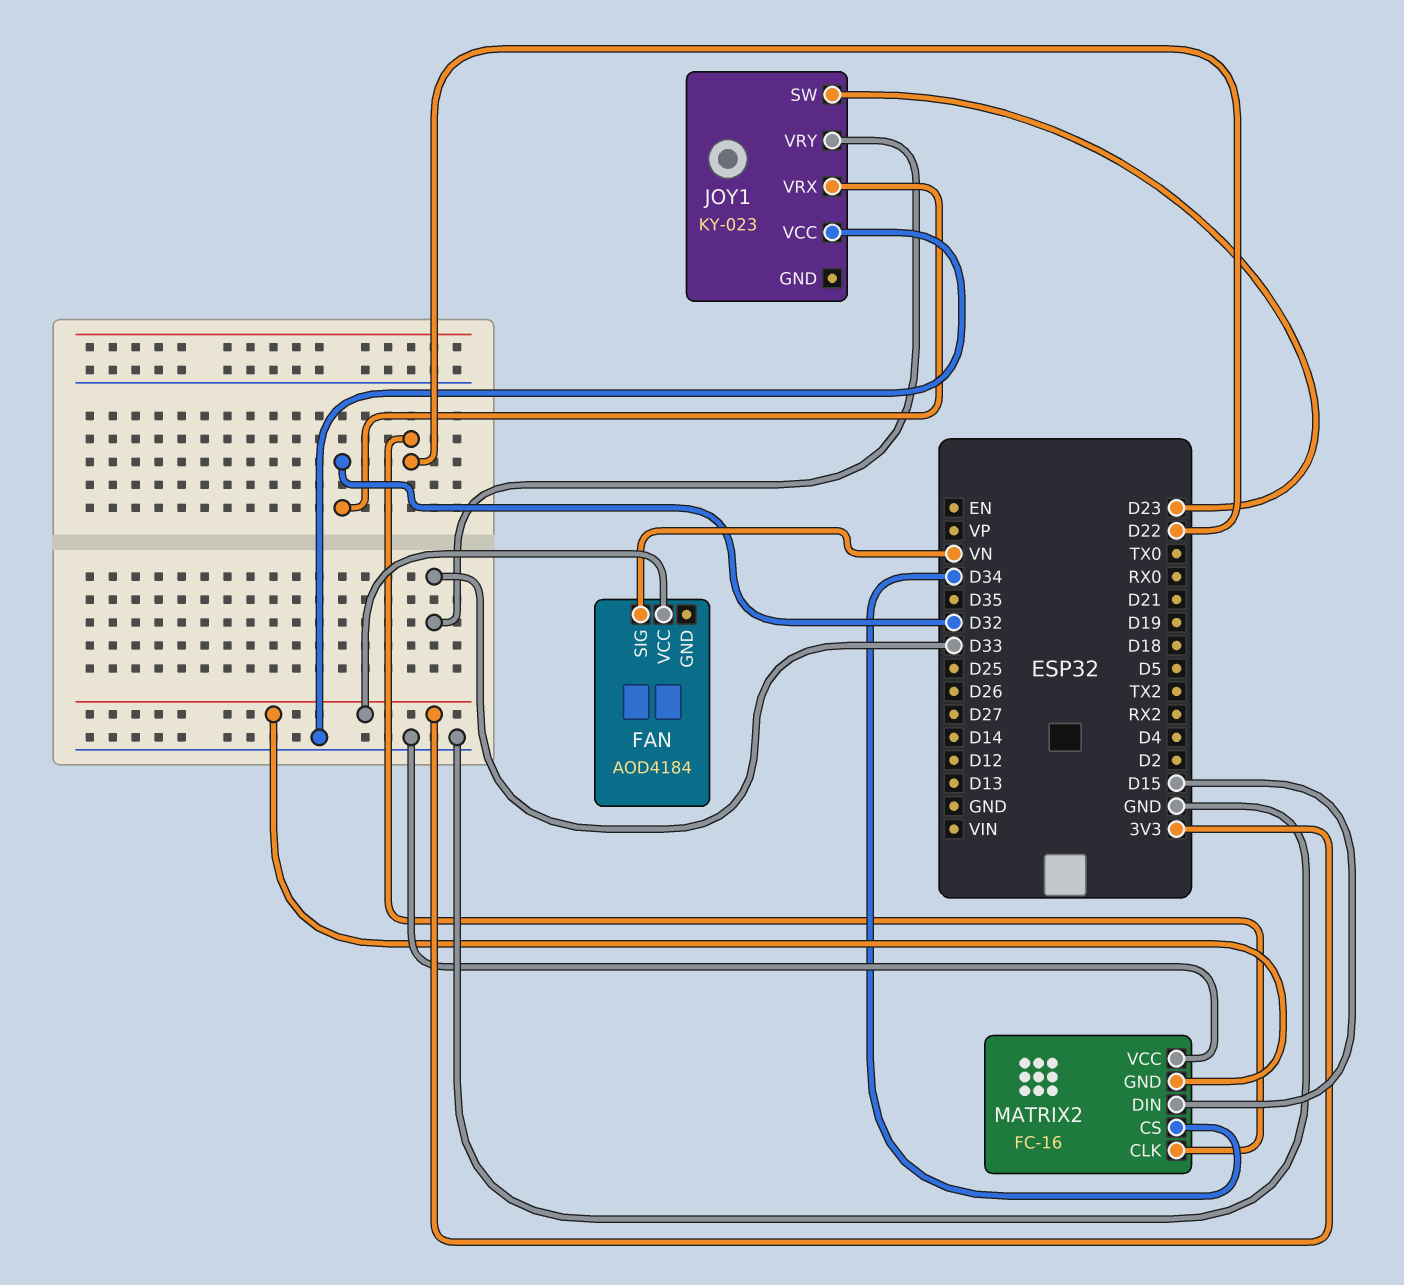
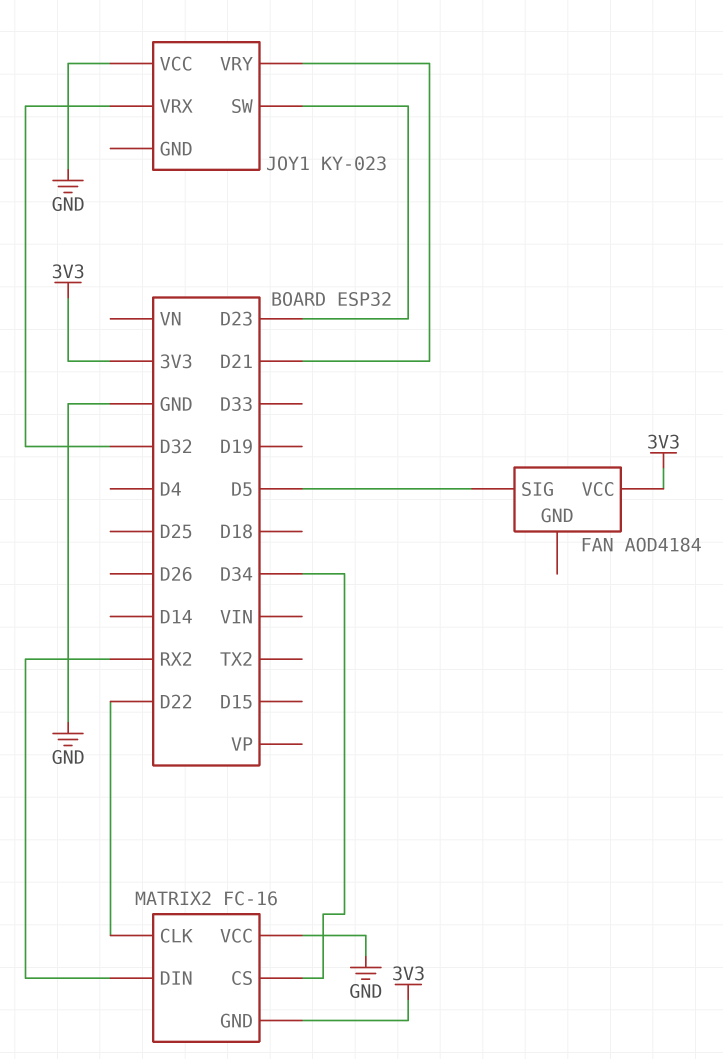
FAN pin SIG: VN -> D5
JOY1 pin VRY: D33 -> D21
MATRIX2 pin DIN: D15 -> RX2

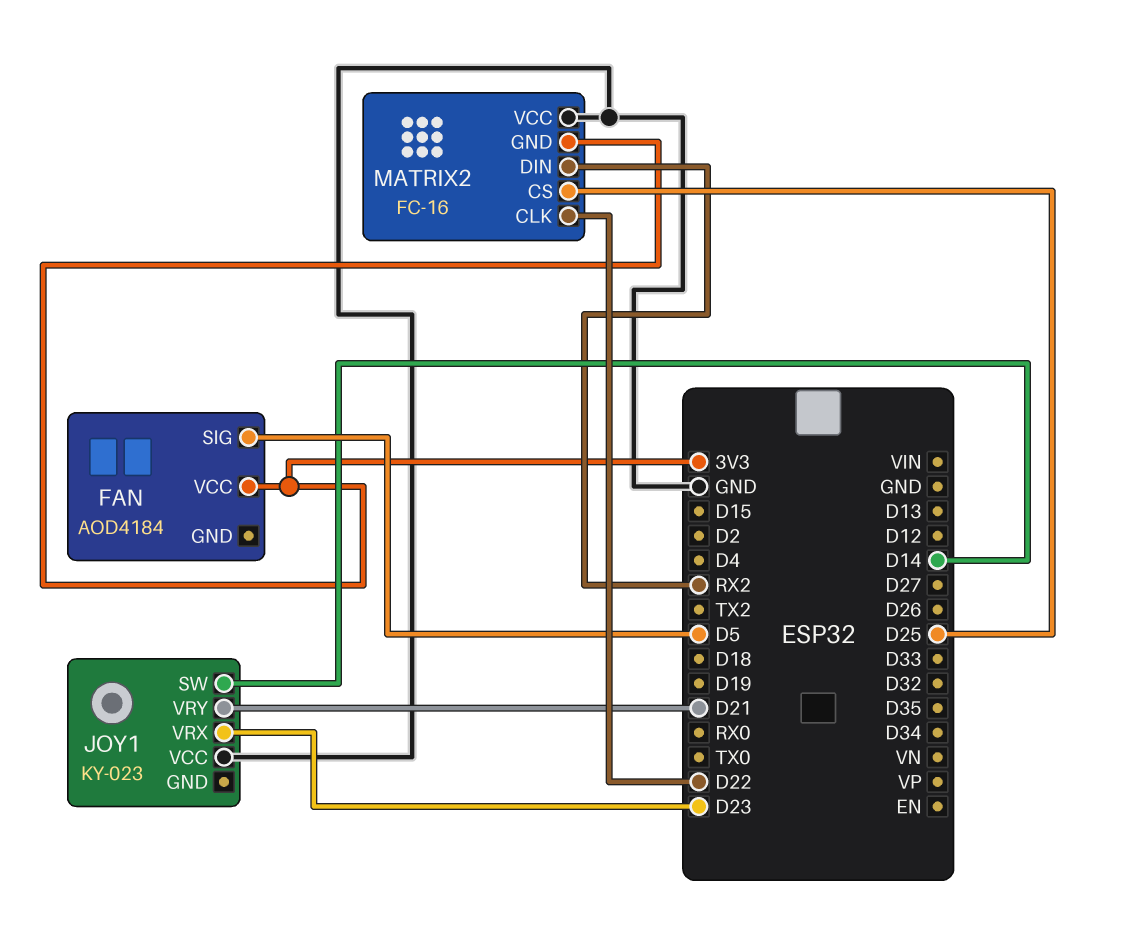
JOY1 pin SW: D23 -> D14
JOY1 pin VRX: D32 -> D23
MATRIX2 pin CS: D34 -> D25

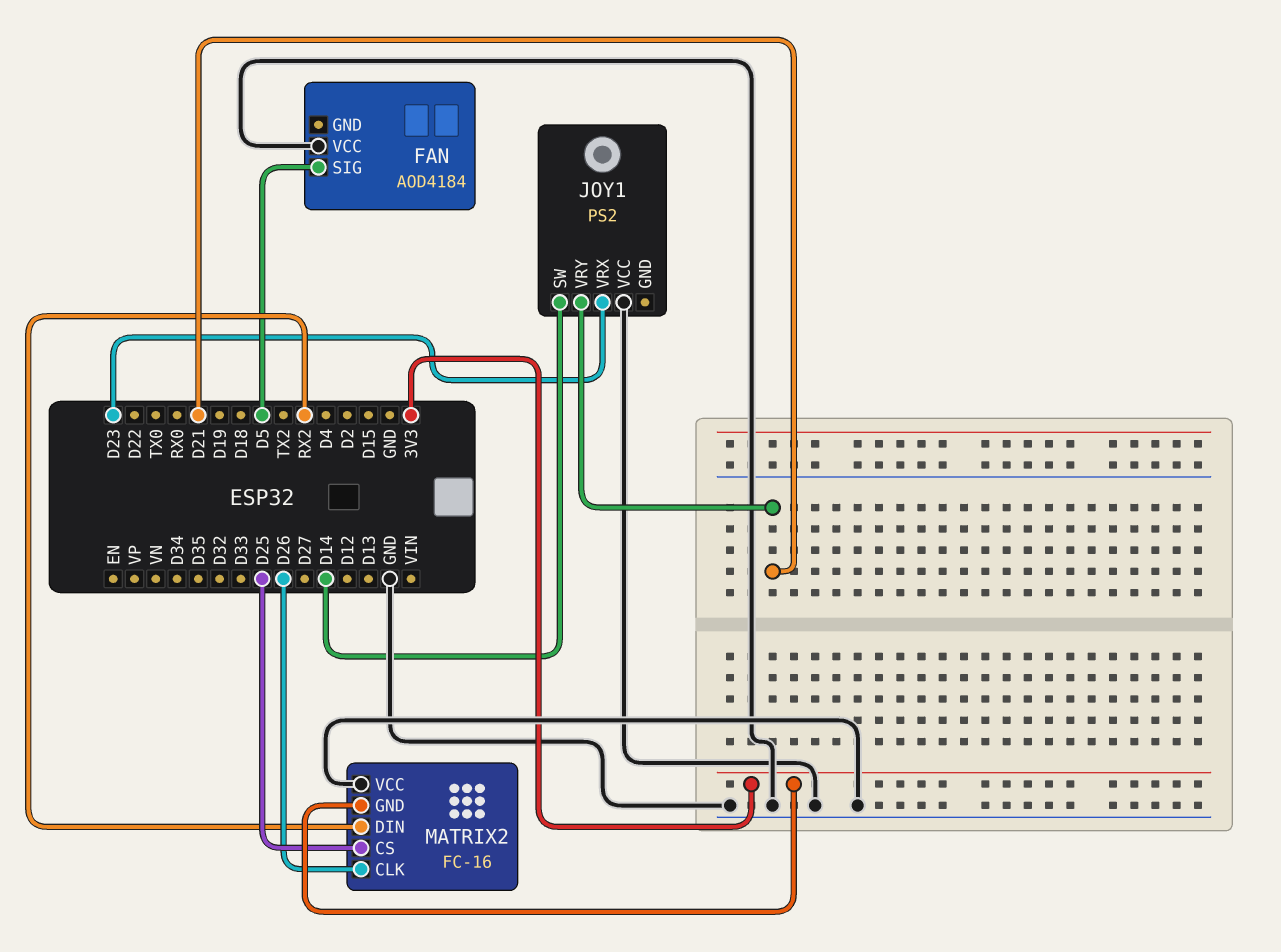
FAN pin VCC: 3V3 -> GND
JOY1: KY-023 -> PS2
MATRIX2 pin CLK: D22 -> D26

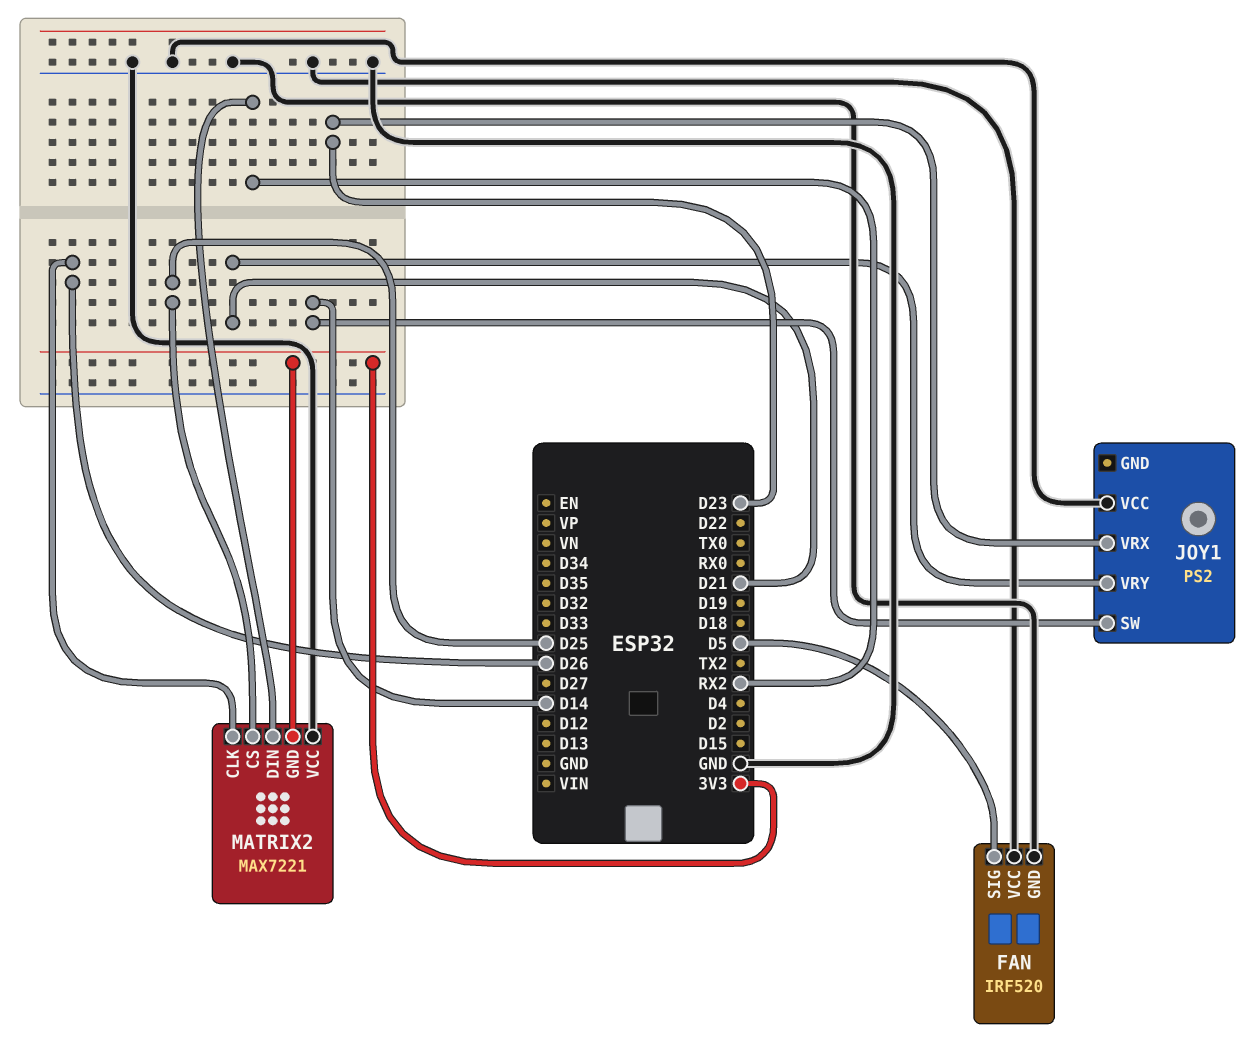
FAN: AOD4184 -> IRF520
FAN pin GND: none -> GND
MATRIX2: FC-16 -> MAX7221

